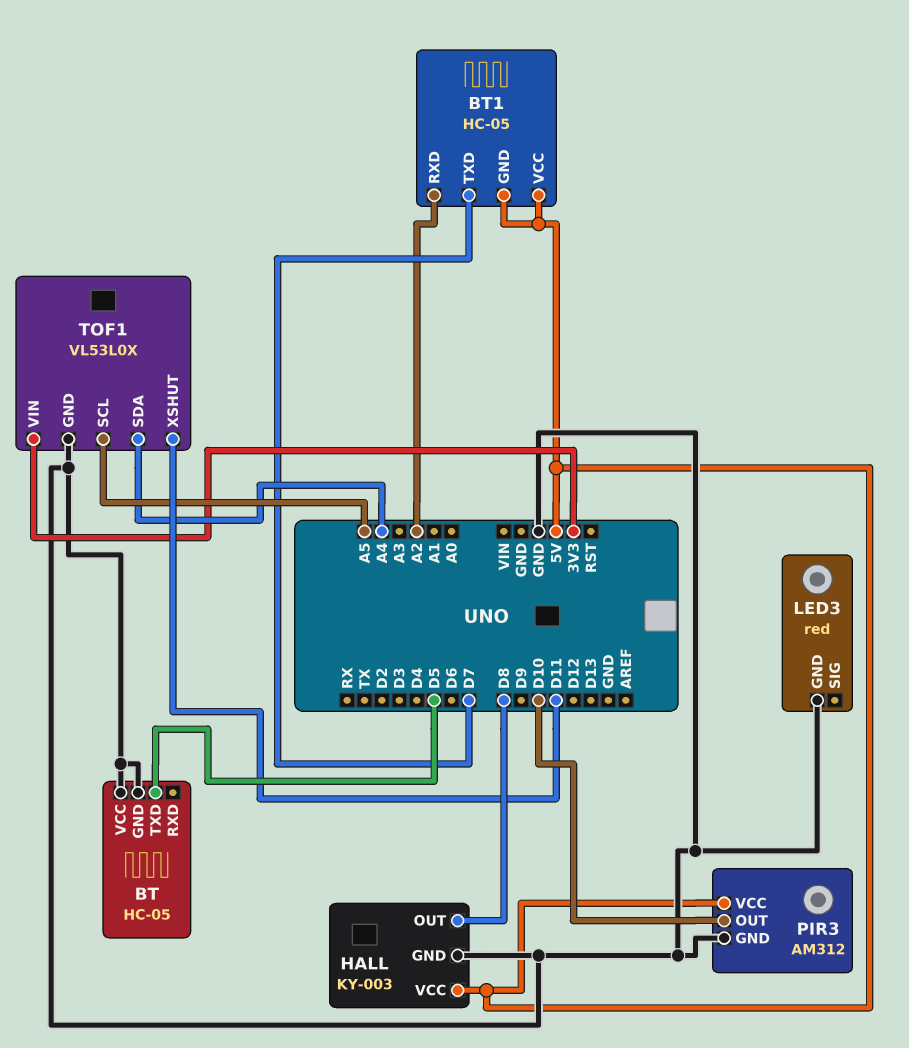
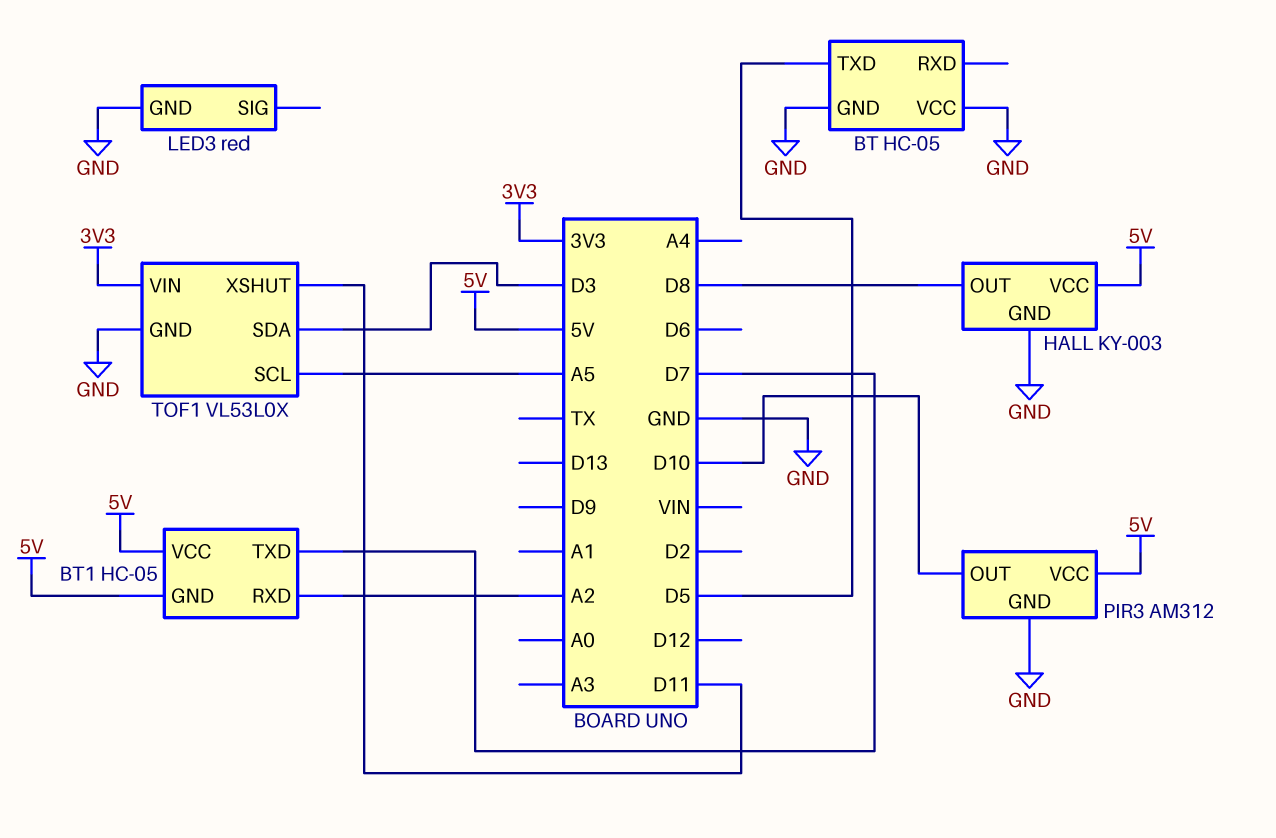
TOF1 pin SDA: A4 -> D3

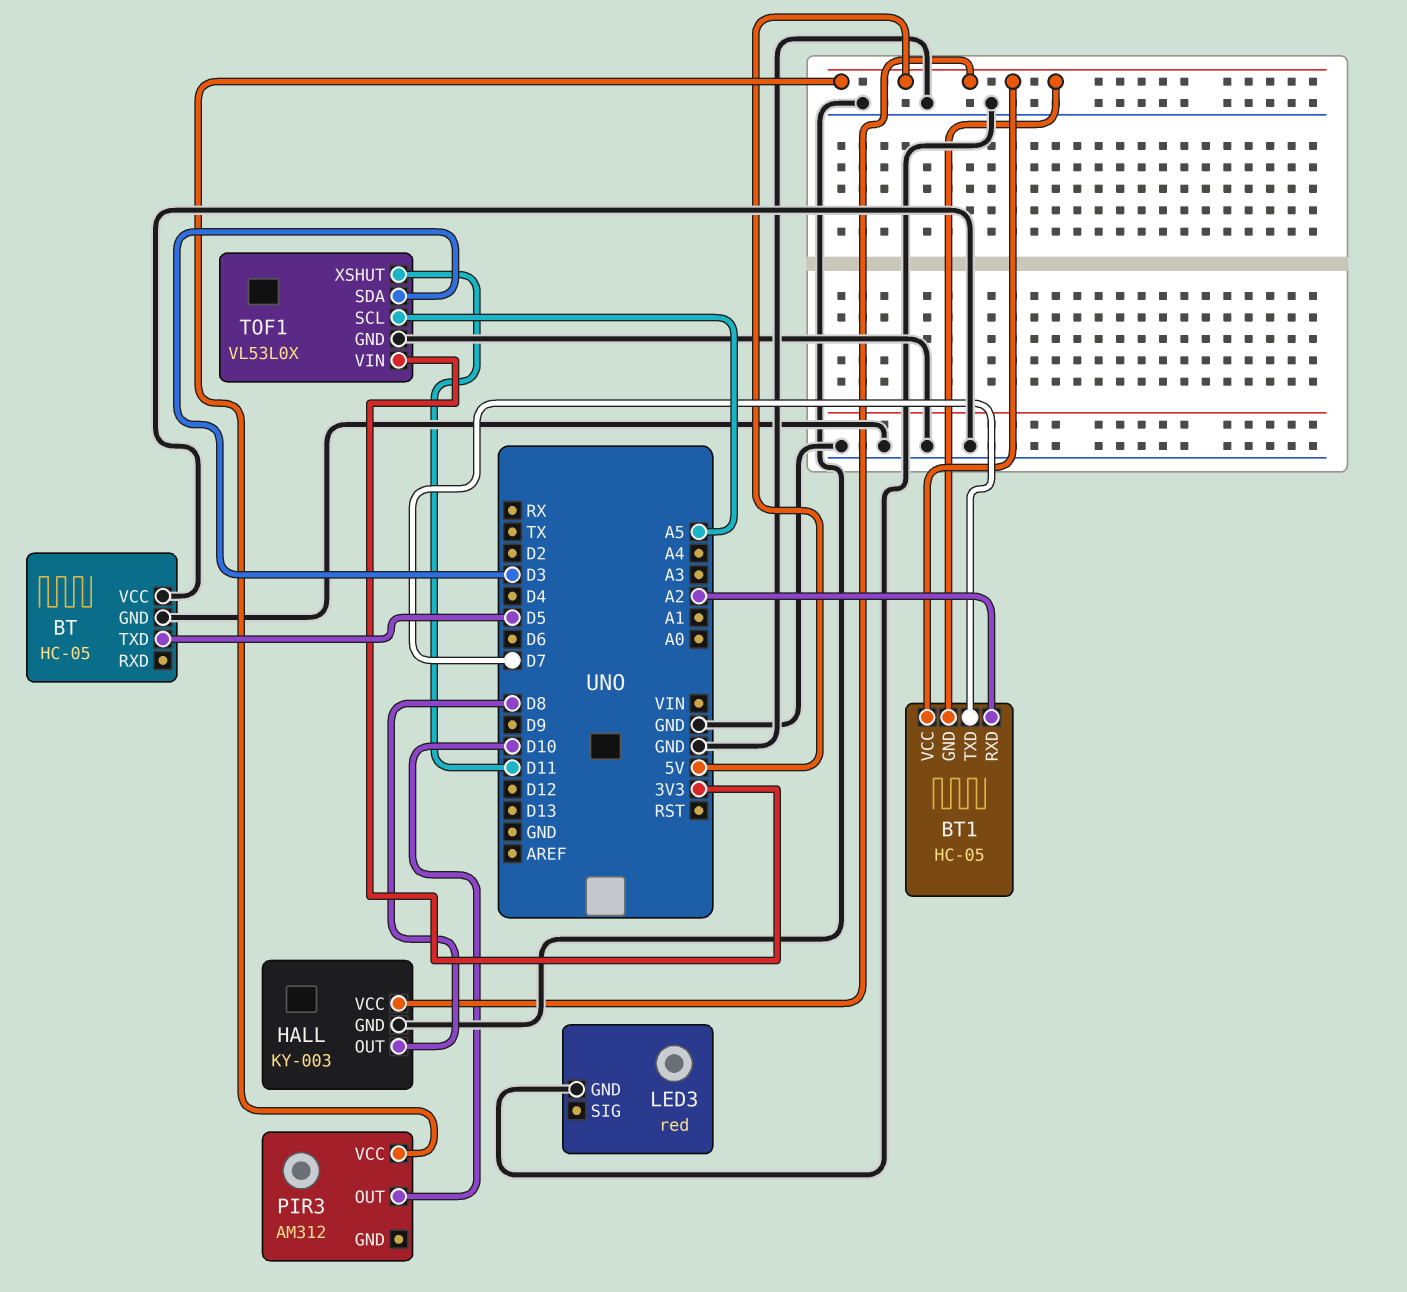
PIR3 pin GND: GND -> none

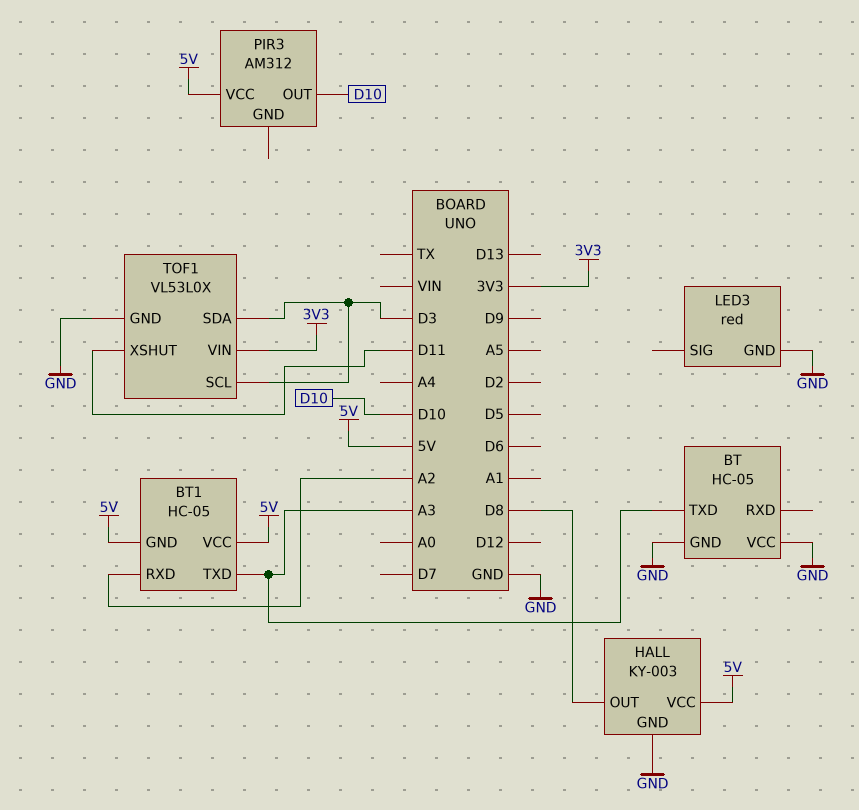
BT pin TXD: D5 -> A3
BT1 pin TXD: D7 -> A3
TOF1 pin SCL: A5 -> D3

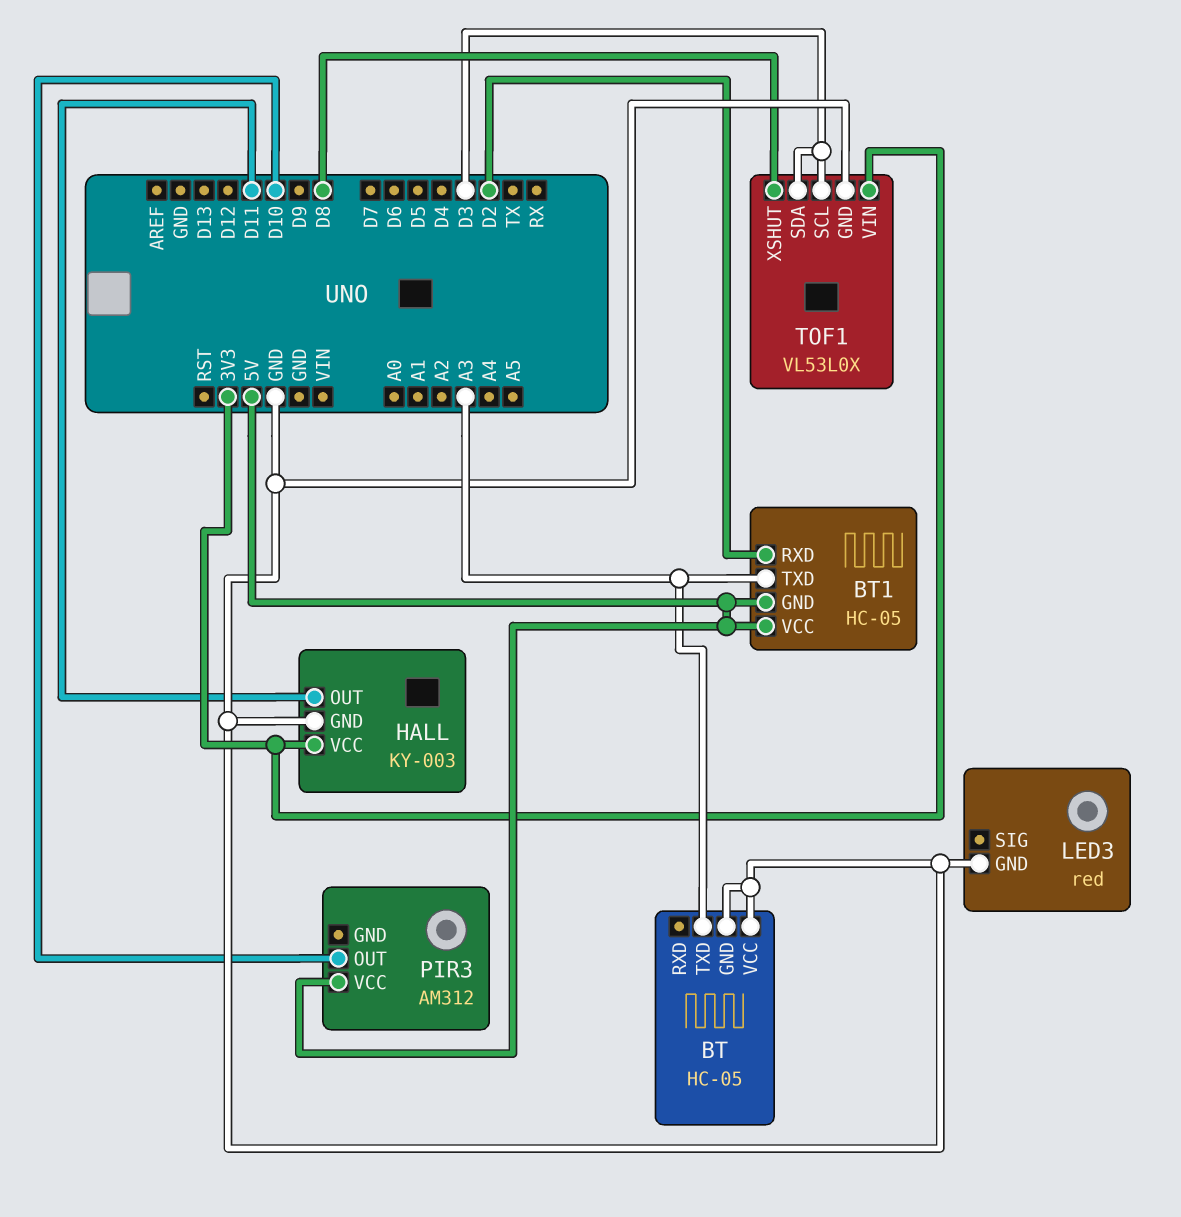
BT1 pin RXD: A2 -> D2
HALL pin OUT: D8 -> D11
HALL pin VCC: 5V -> 3V3
TOF1 pin XSHUT: D11 -> D8

